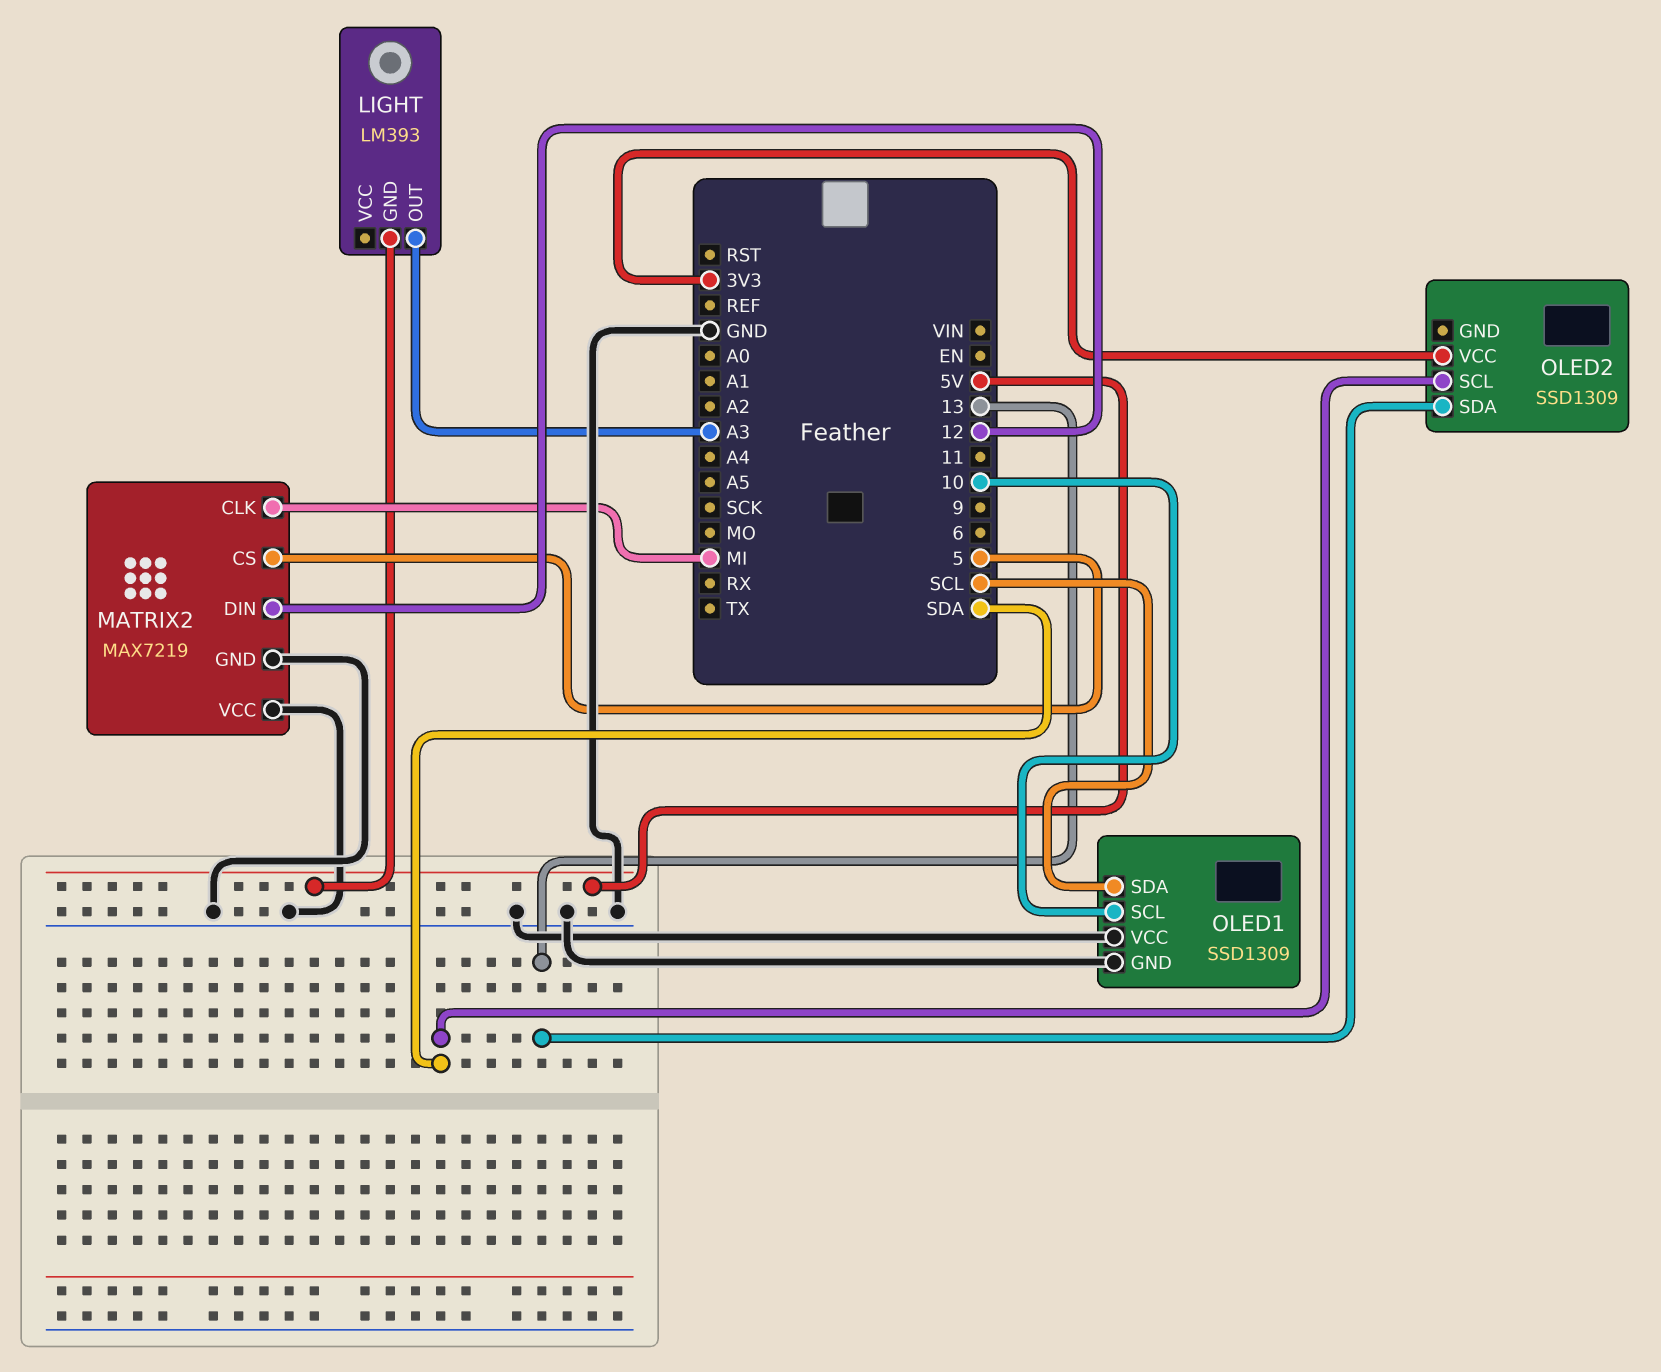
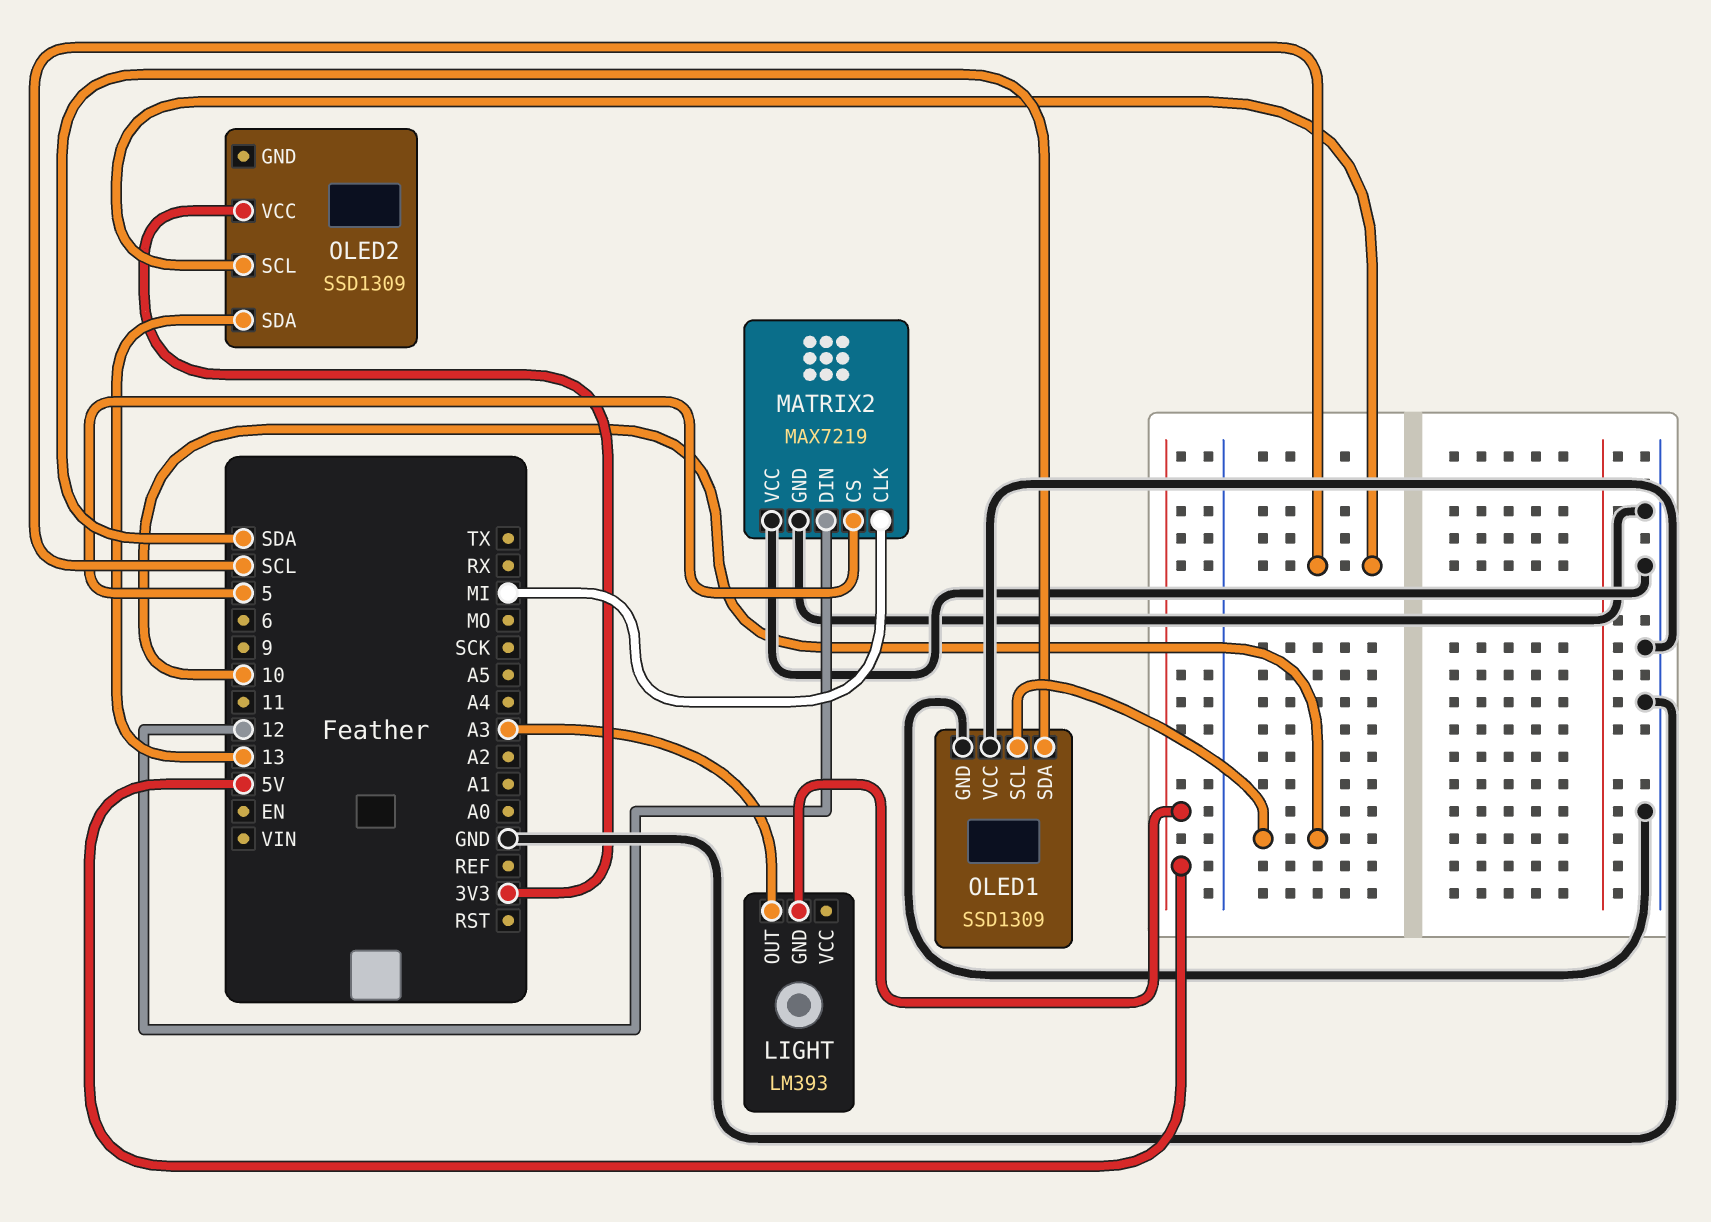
OLED1 pin SDA: SCL -> SDA
OLED2 pin SCL: SDA -> SCL

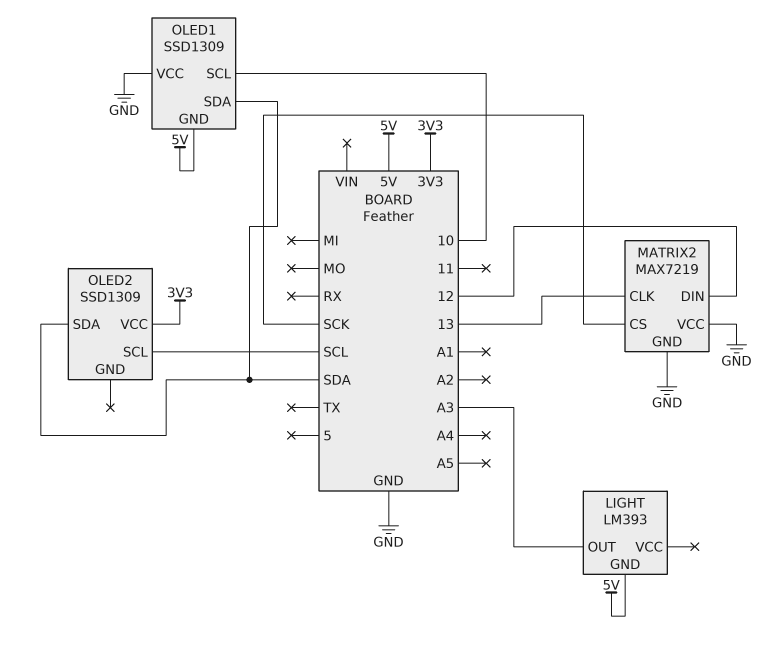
MATRIX2 pin CLK: MI -> 13
MATRIX2 pin CS: 5 -> SCK
OLED1 pin GND: GND -> 5V
OLED2 pin SDA: 13 -> SDA

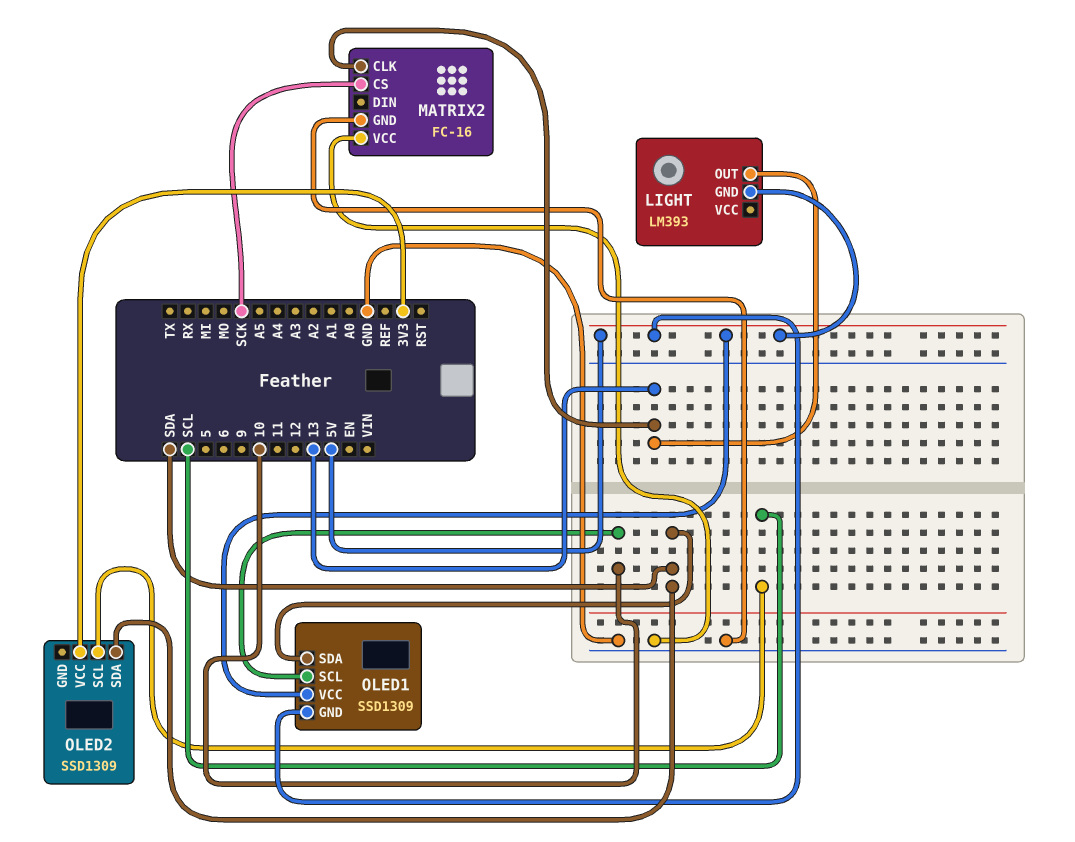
LIGHT pin OUT: A3 -> 13
MATRIX2: MAX7219 -> FC-16
MATRIX2 pin DIN: 12 -> none
OLED1 pin VCC: GND -> 5V

